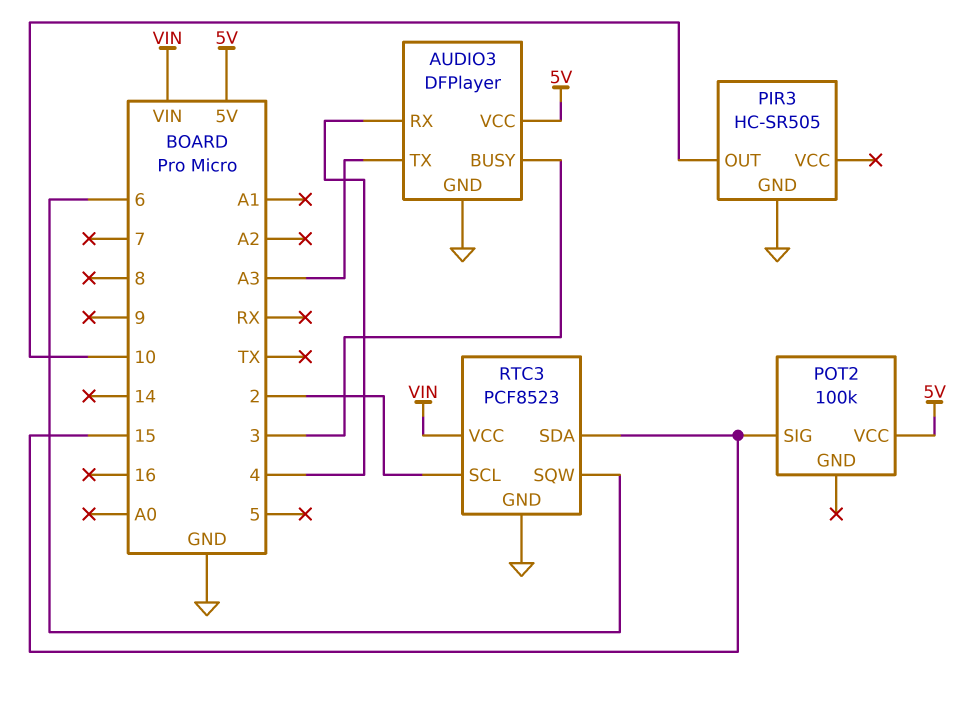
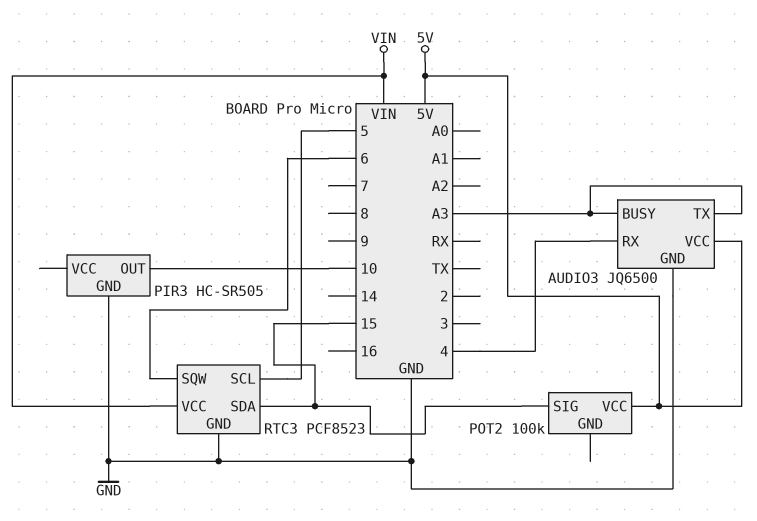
AUDIO3: DFPlayer -> JQ6500
AUDIO3 pin BUSY: 3 -> A3
RTC3 pin SCL: 2 -> 5

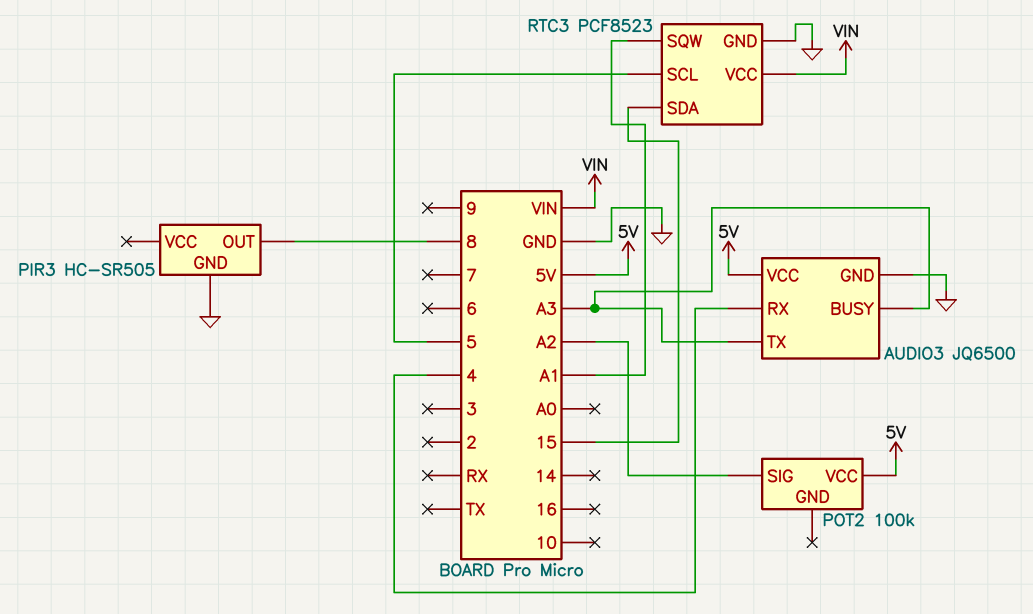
PIR3 pin OUT: 10 -> 8
POT2 pin SIG: 15 -> A2
RTC3 pin SQW: 6 -> A1

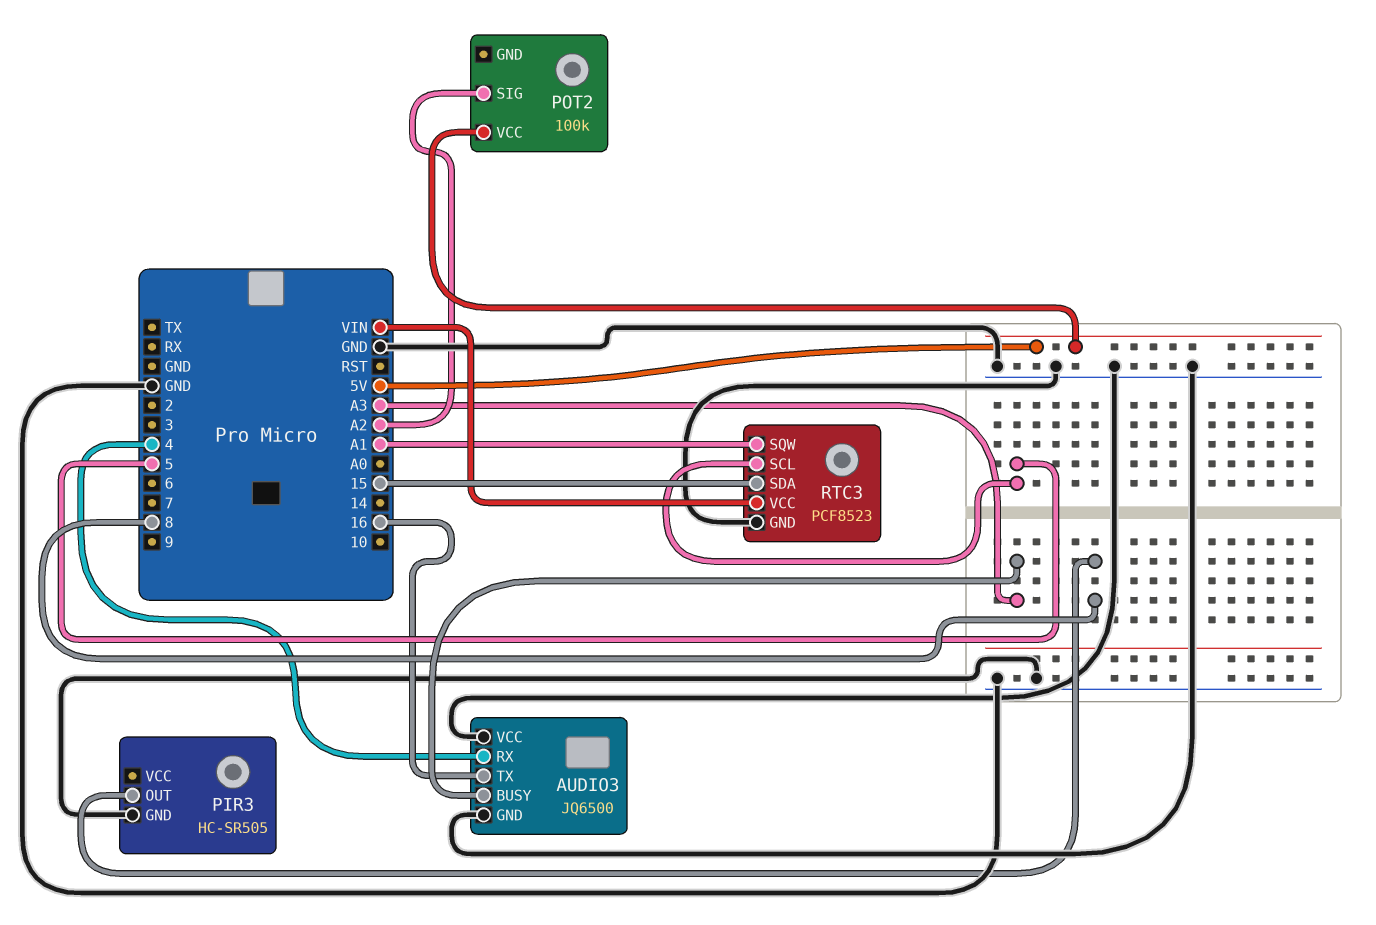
AUDIO3 pin TX: A3 -> 16
AUDIO3 pin VCC: 5V -> GND

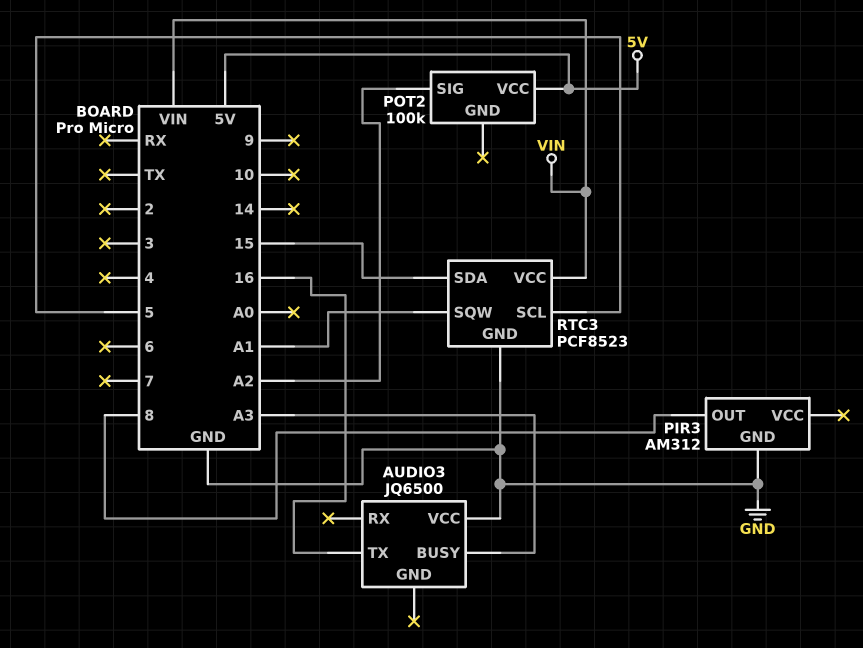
AUDIO3 pin GND: GND -> none
AUDIO3 pin RX: 4 -> none
PIR3: HC-SR505 -> AM312

